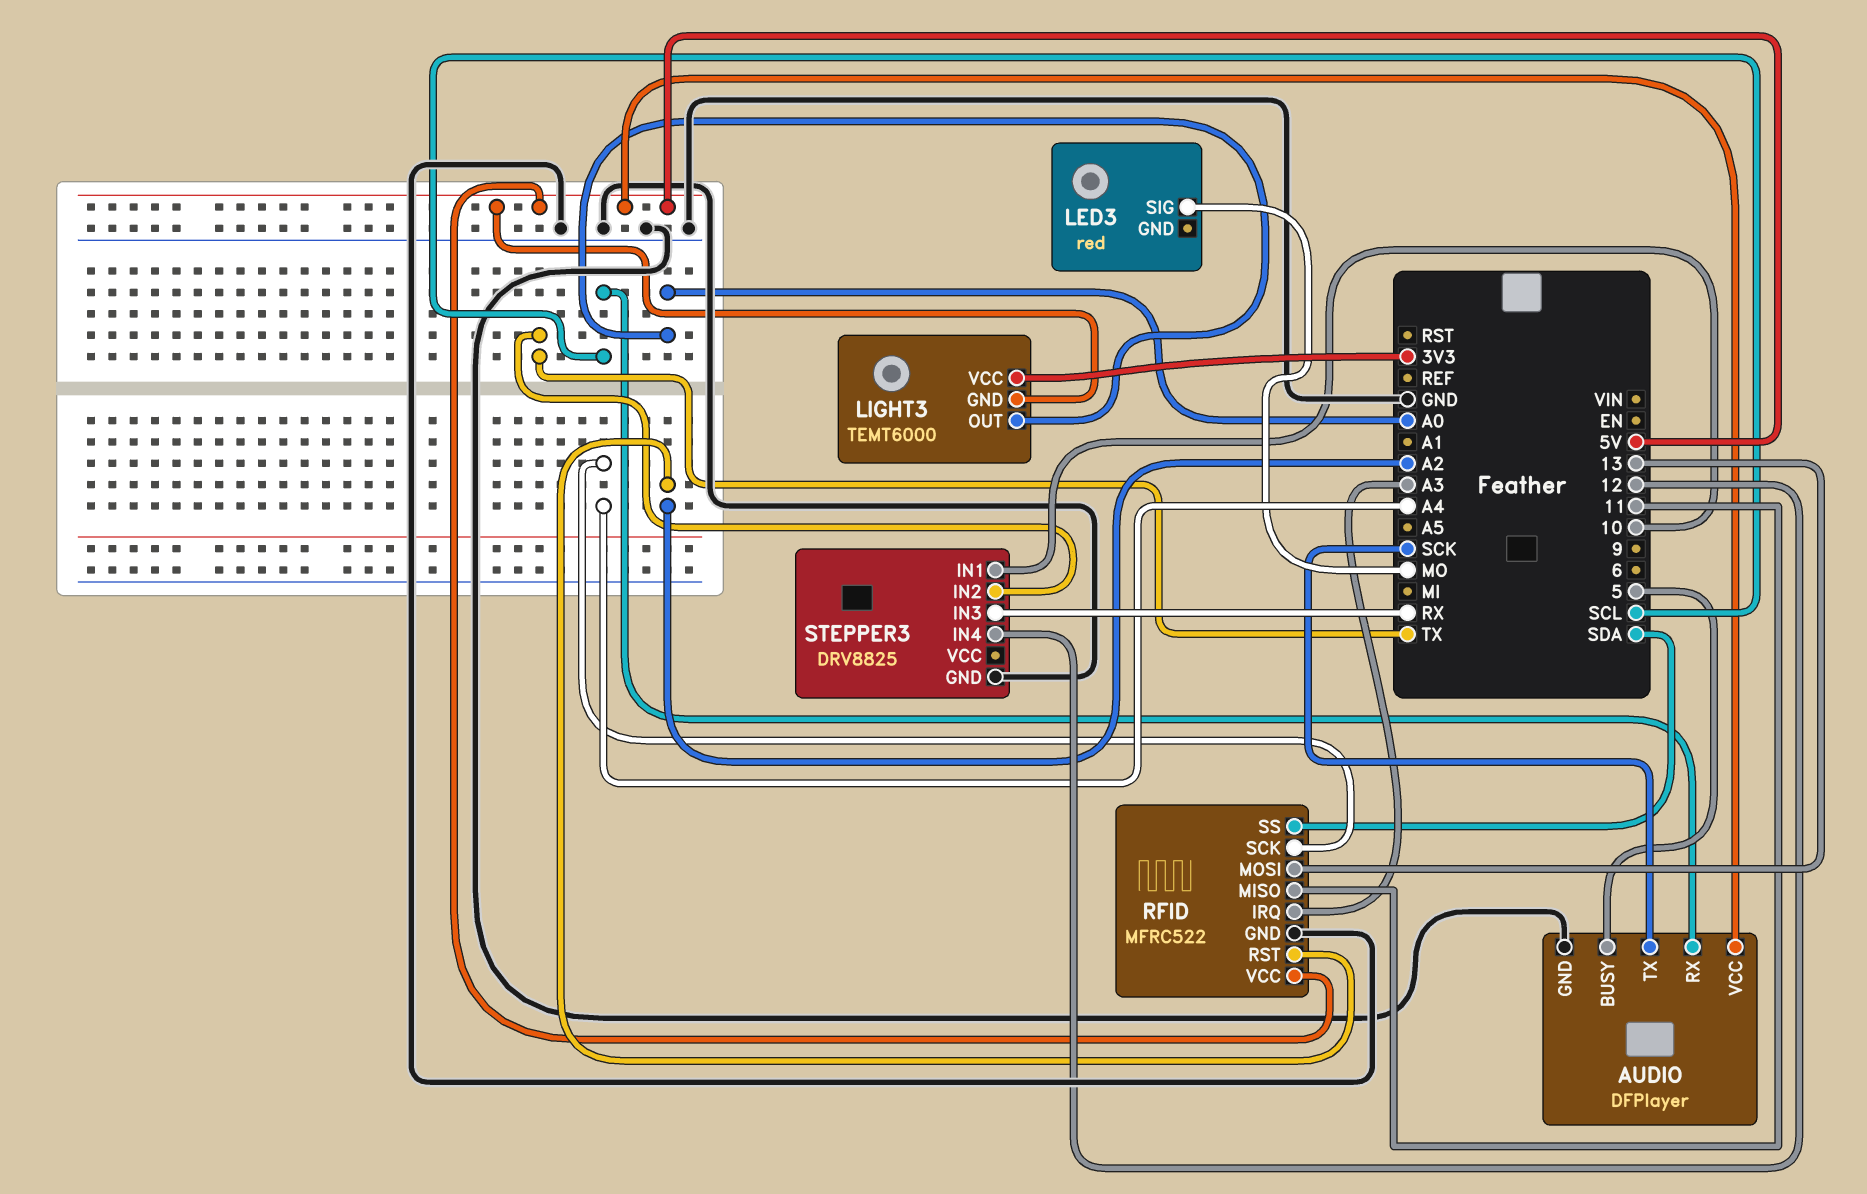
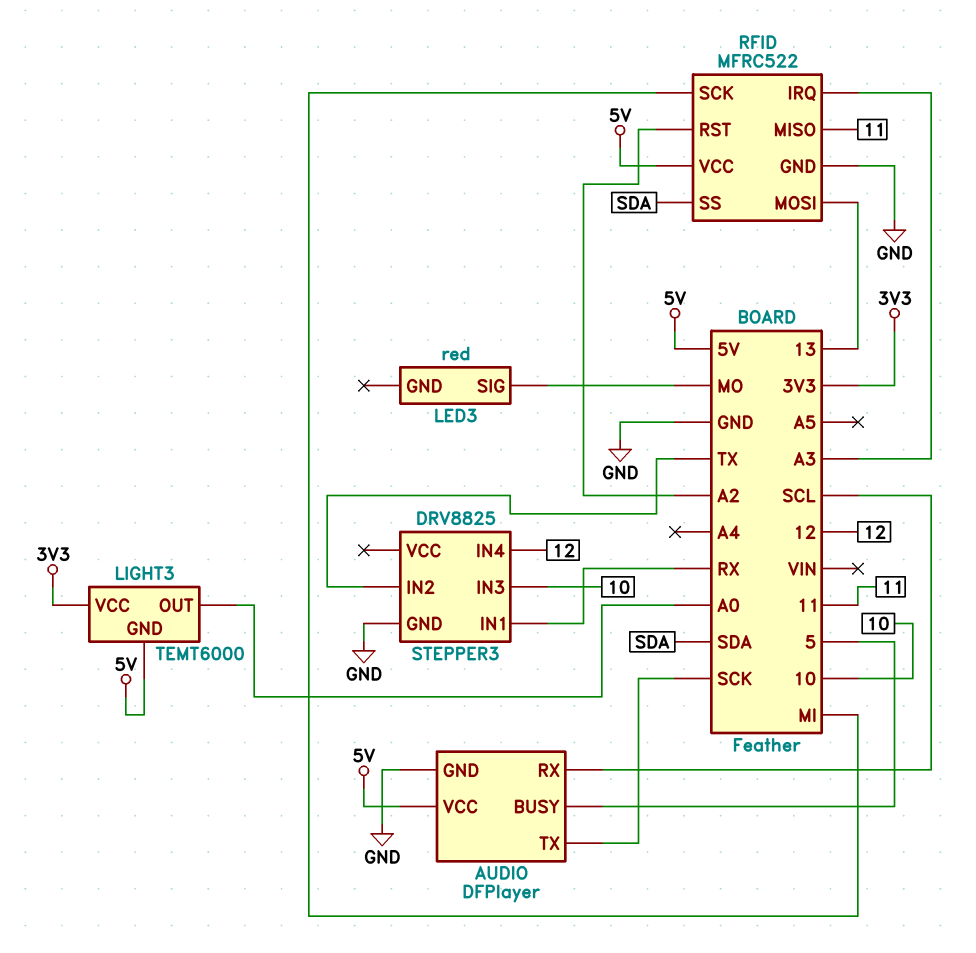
RFID pin SCK: A4 -> MI
STEPPER3 pin IN1: 10 -> RX
STEPPER3 pin IN3: RX -> 10

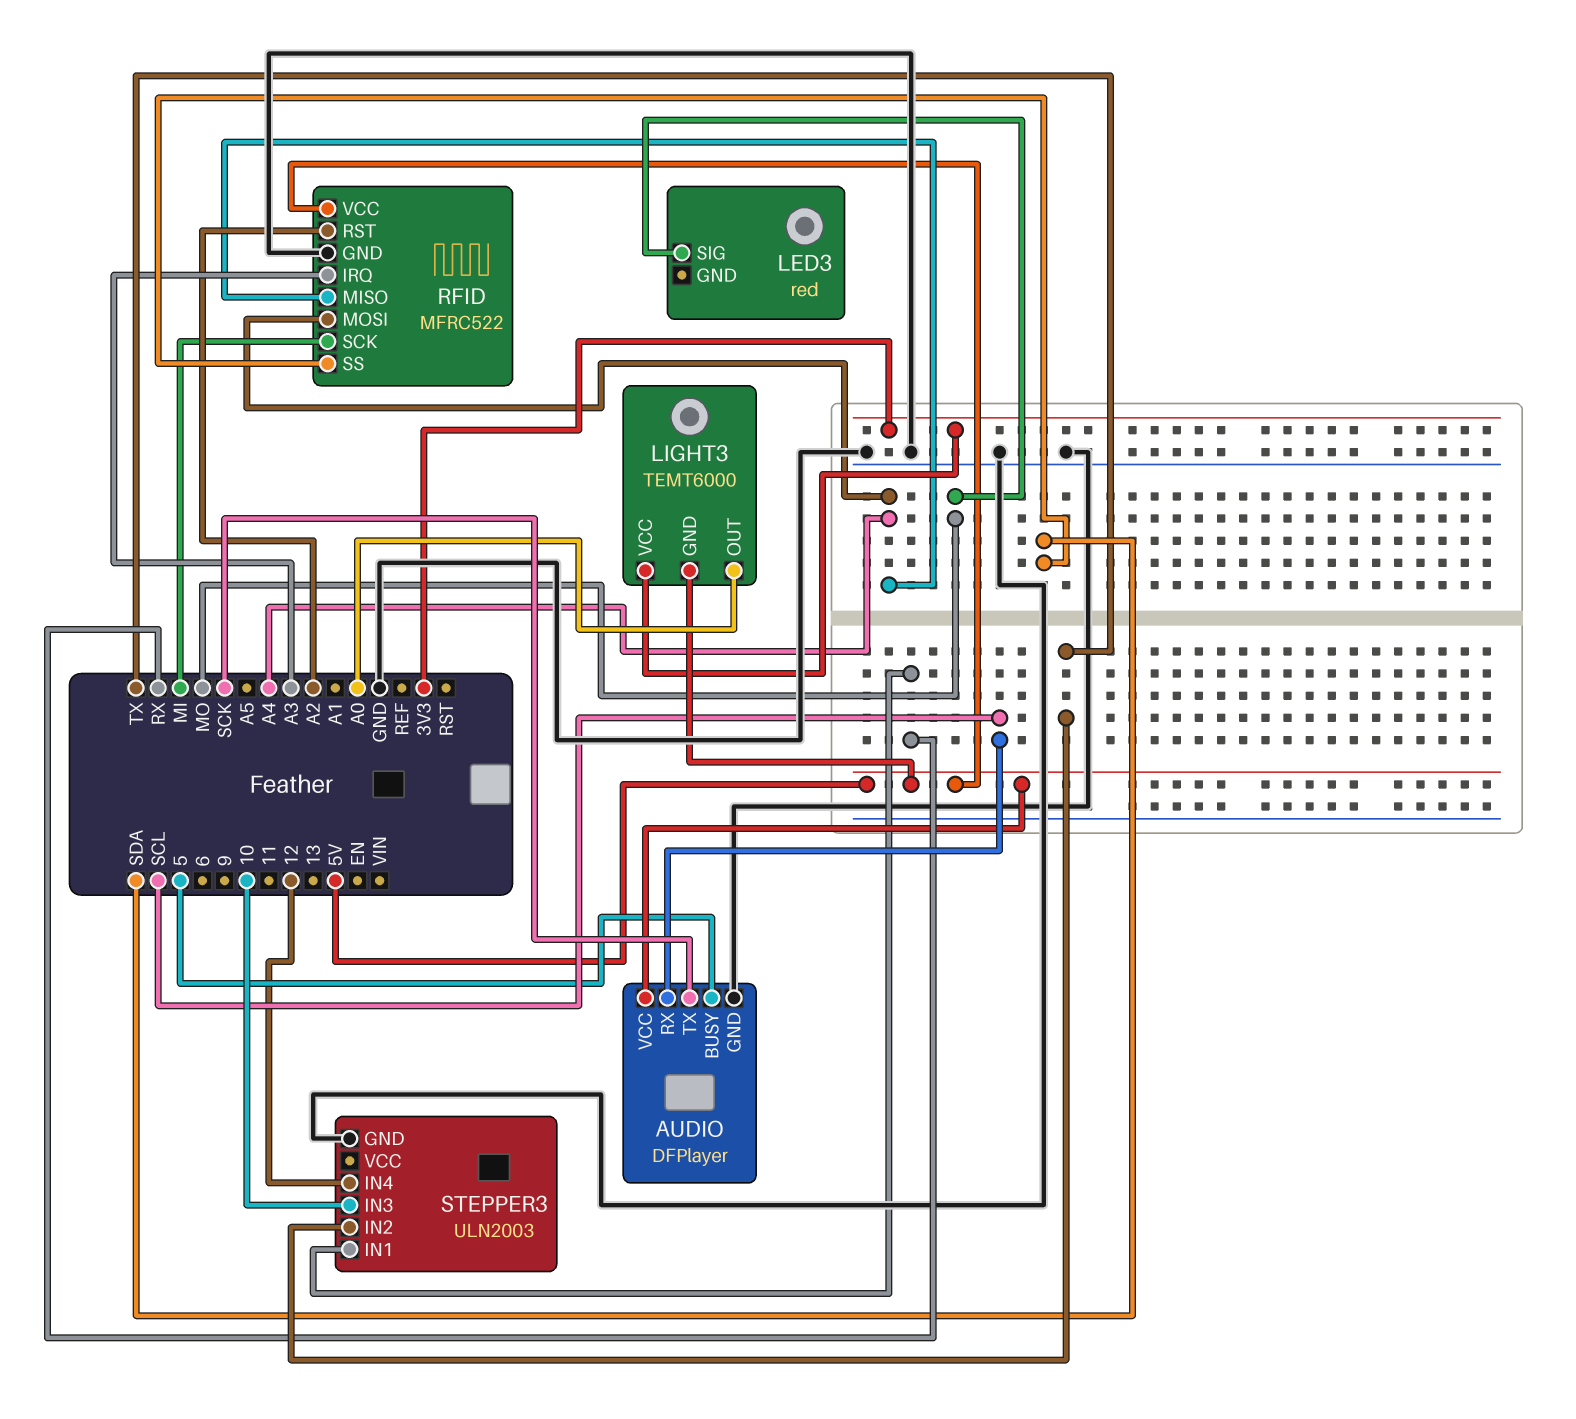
RFID pin MISO: 11 -> A4
RFID pin MOSI: 13 -> A4
STEPPER3: DRV8825 -> ULN2003

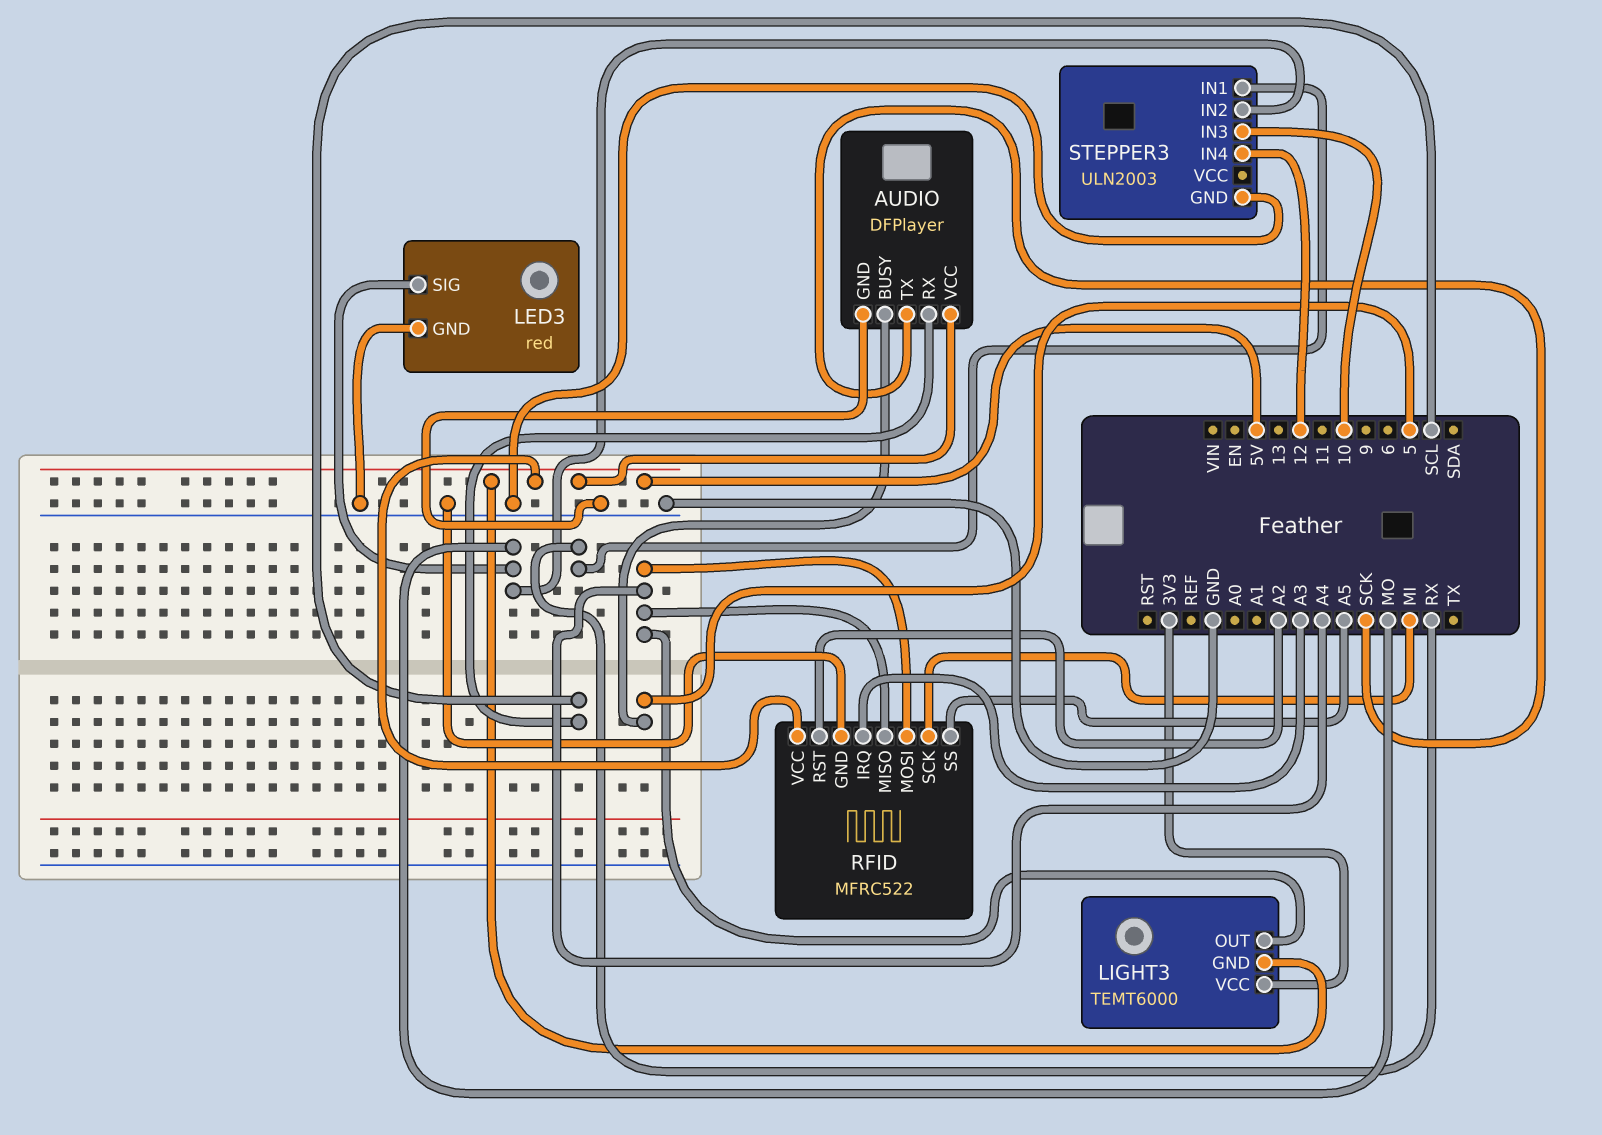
LED3 pin GND: none -> GND
LIGHT3 pin OUT: A0 -> A4
RFID pin SS: SDA -> A5
STEPPER3 pin IN2: TX -> MO

